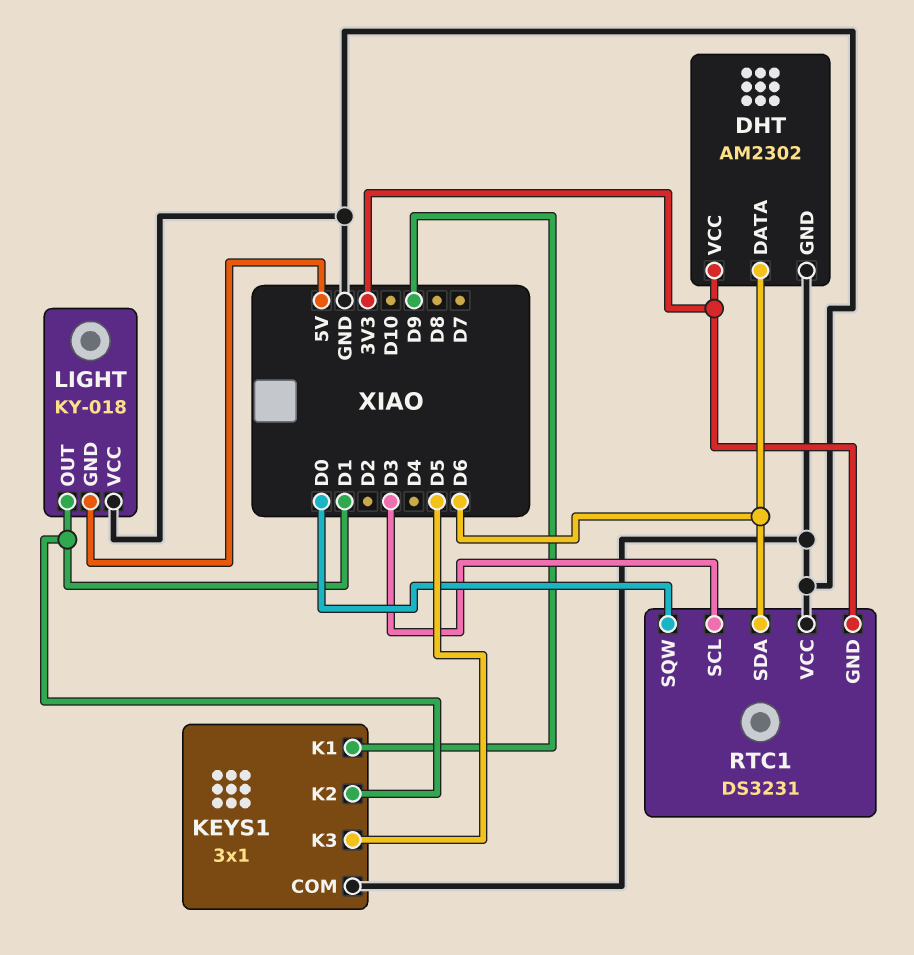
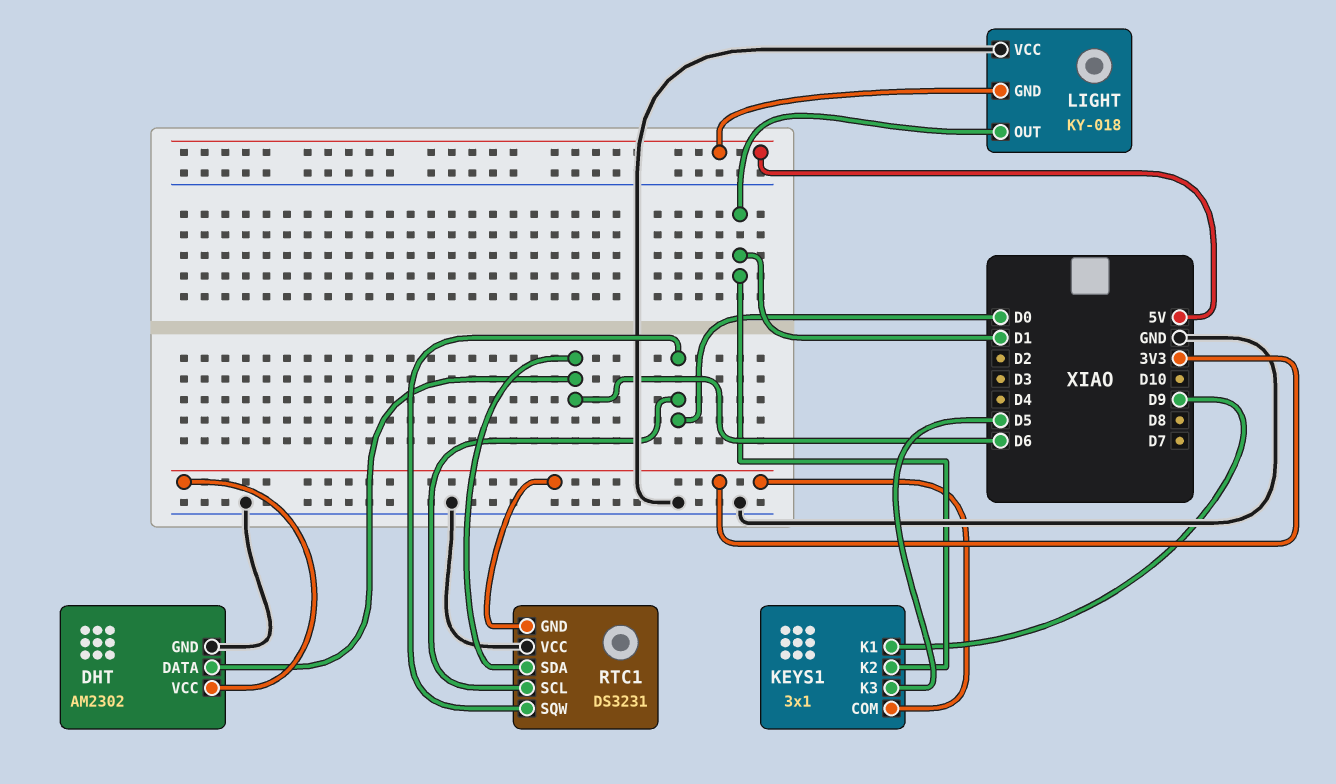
KEYS1 pin COM: GND -> 3V3
RTC1 pin SCL: D3 -> D0

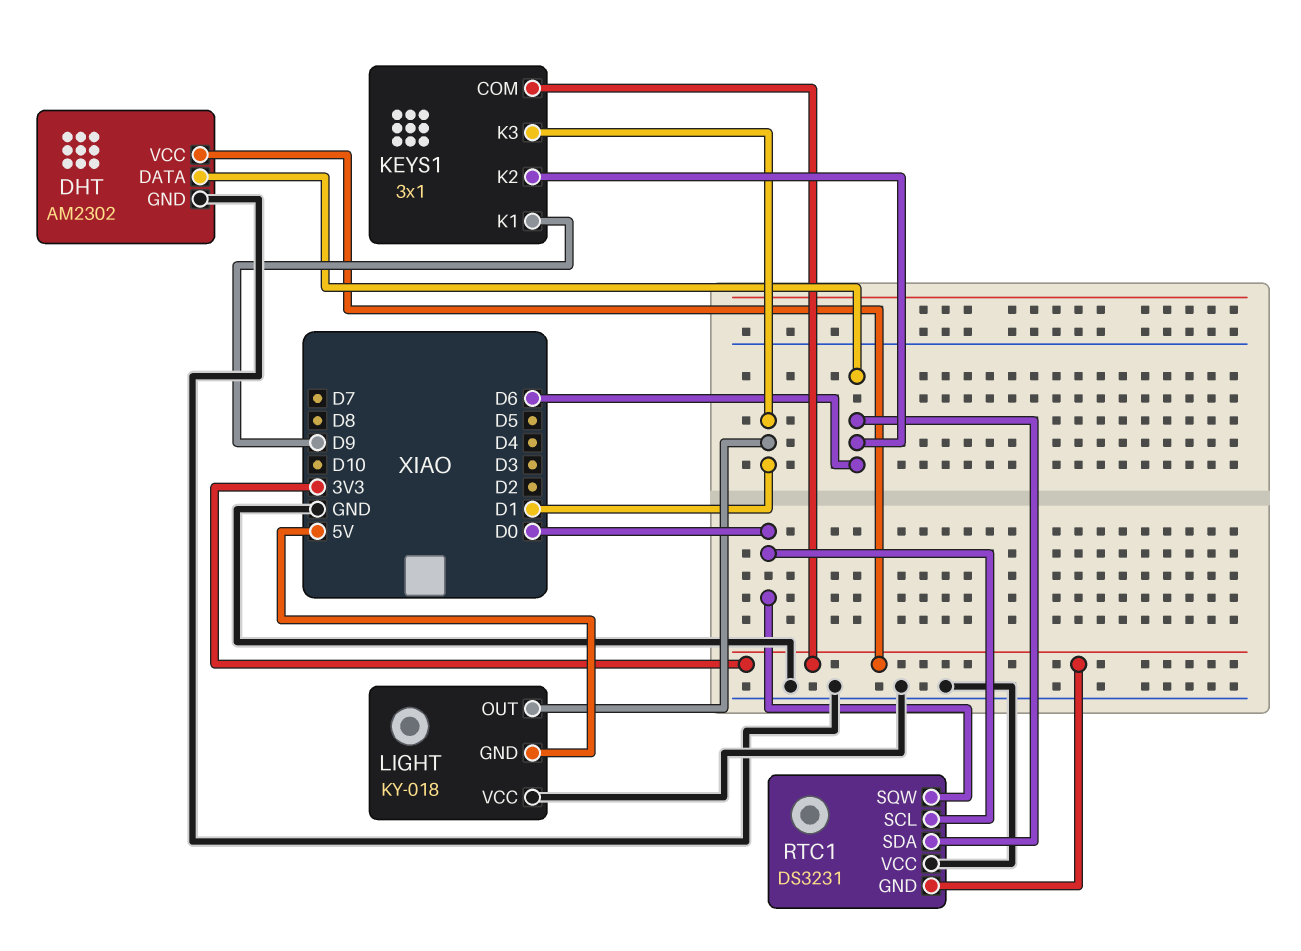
KEYS1 pin K2: D1 -> D6
KEYS1 pin K3: D5 -> D1

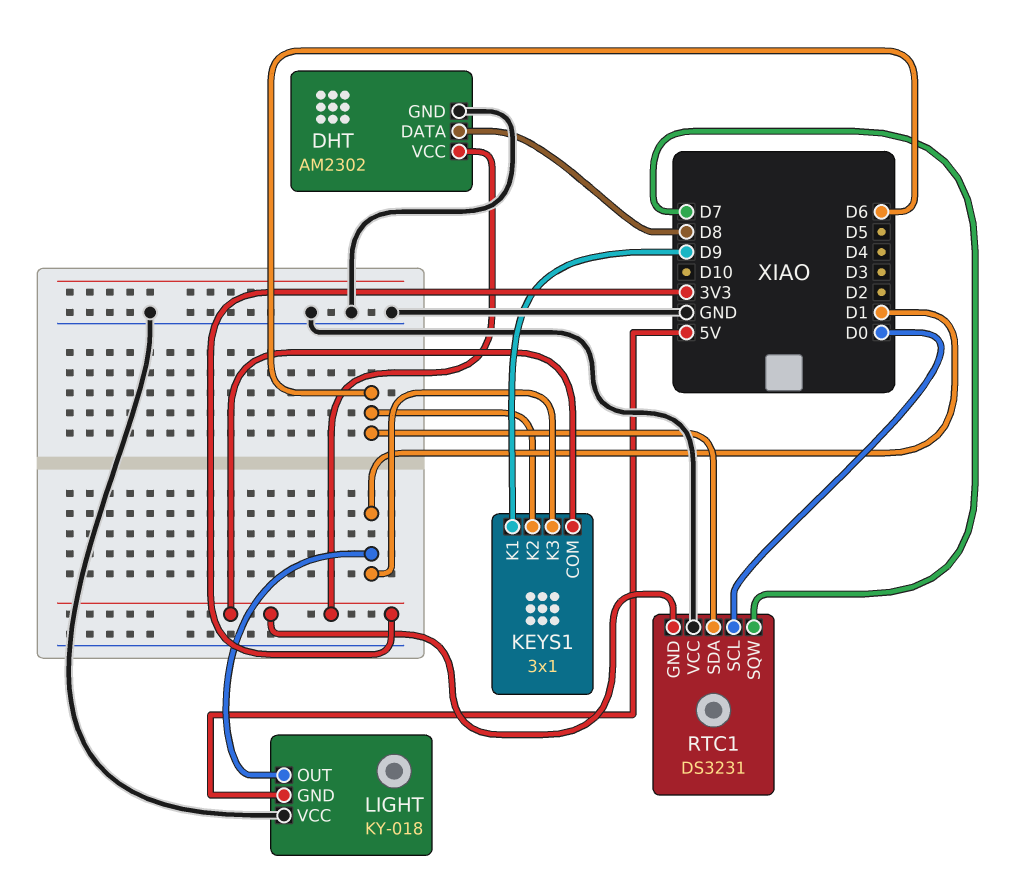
DHT pin DATA: D6 -> D8
RTC1 pin SQW: D0 -> D7

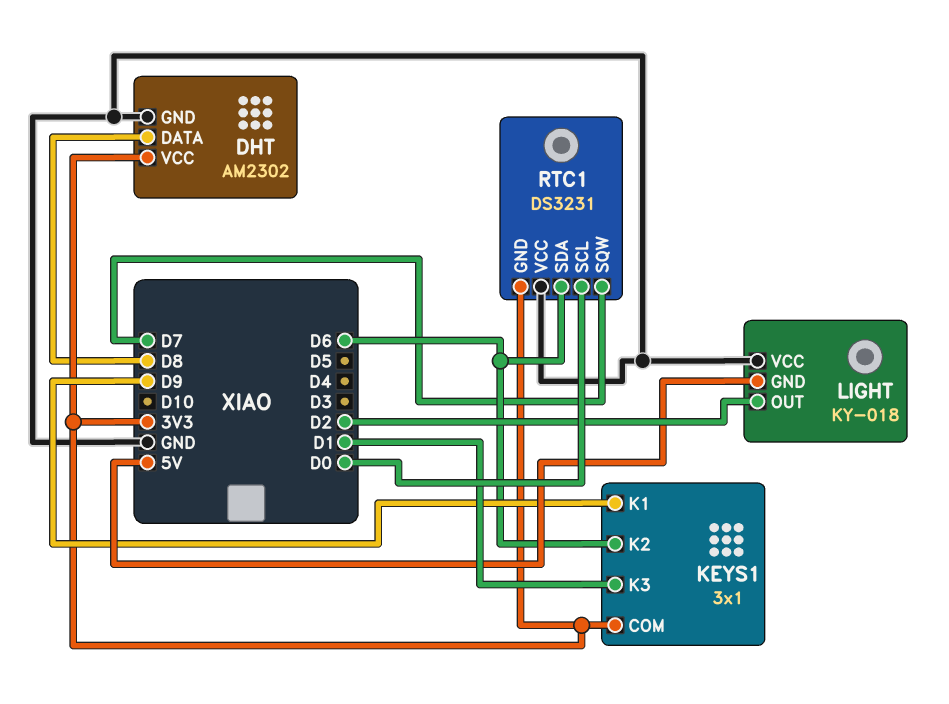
LIGHT pin OUT: D1 -> D2

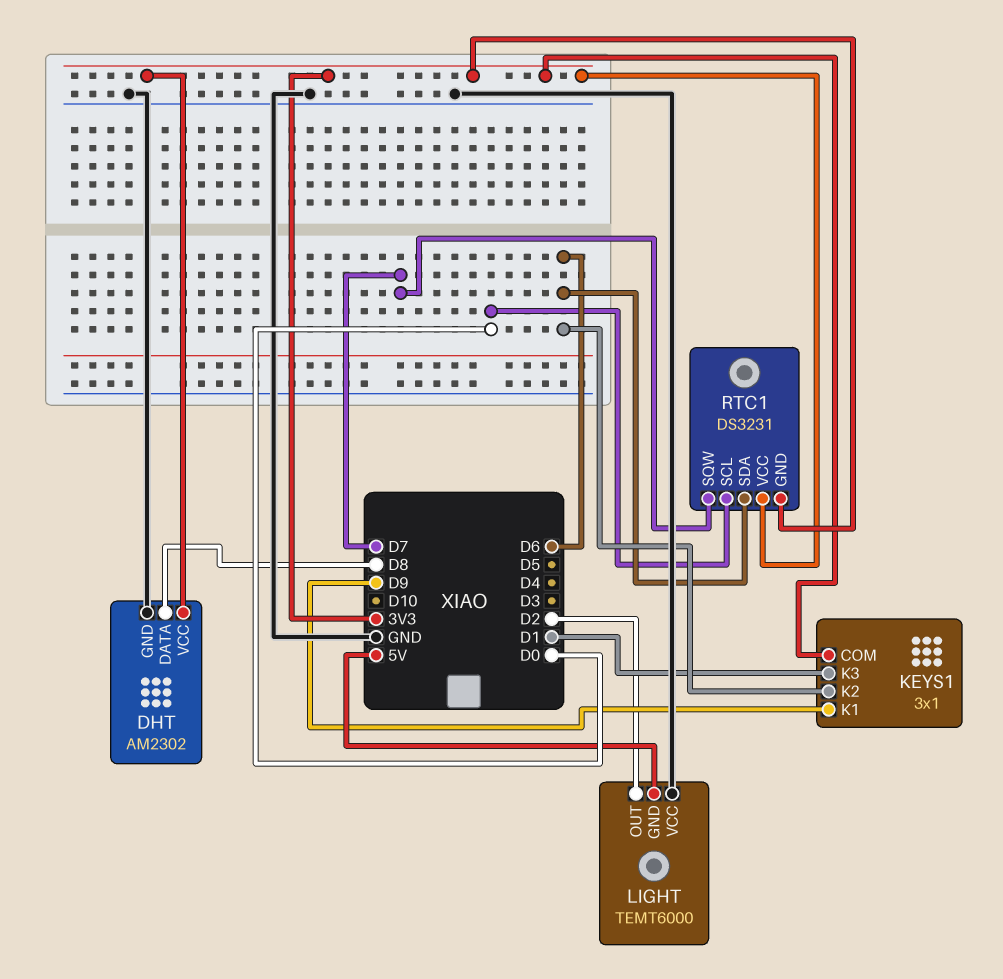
LIGHT: KY-018 -> TEMT6000
RTC1 pin VCC: GND -> 3V3

